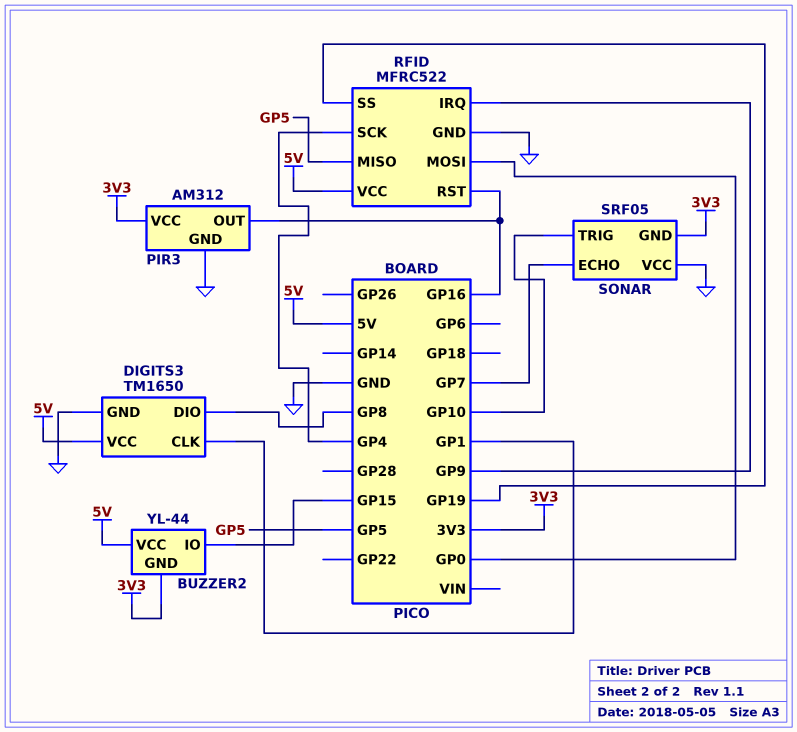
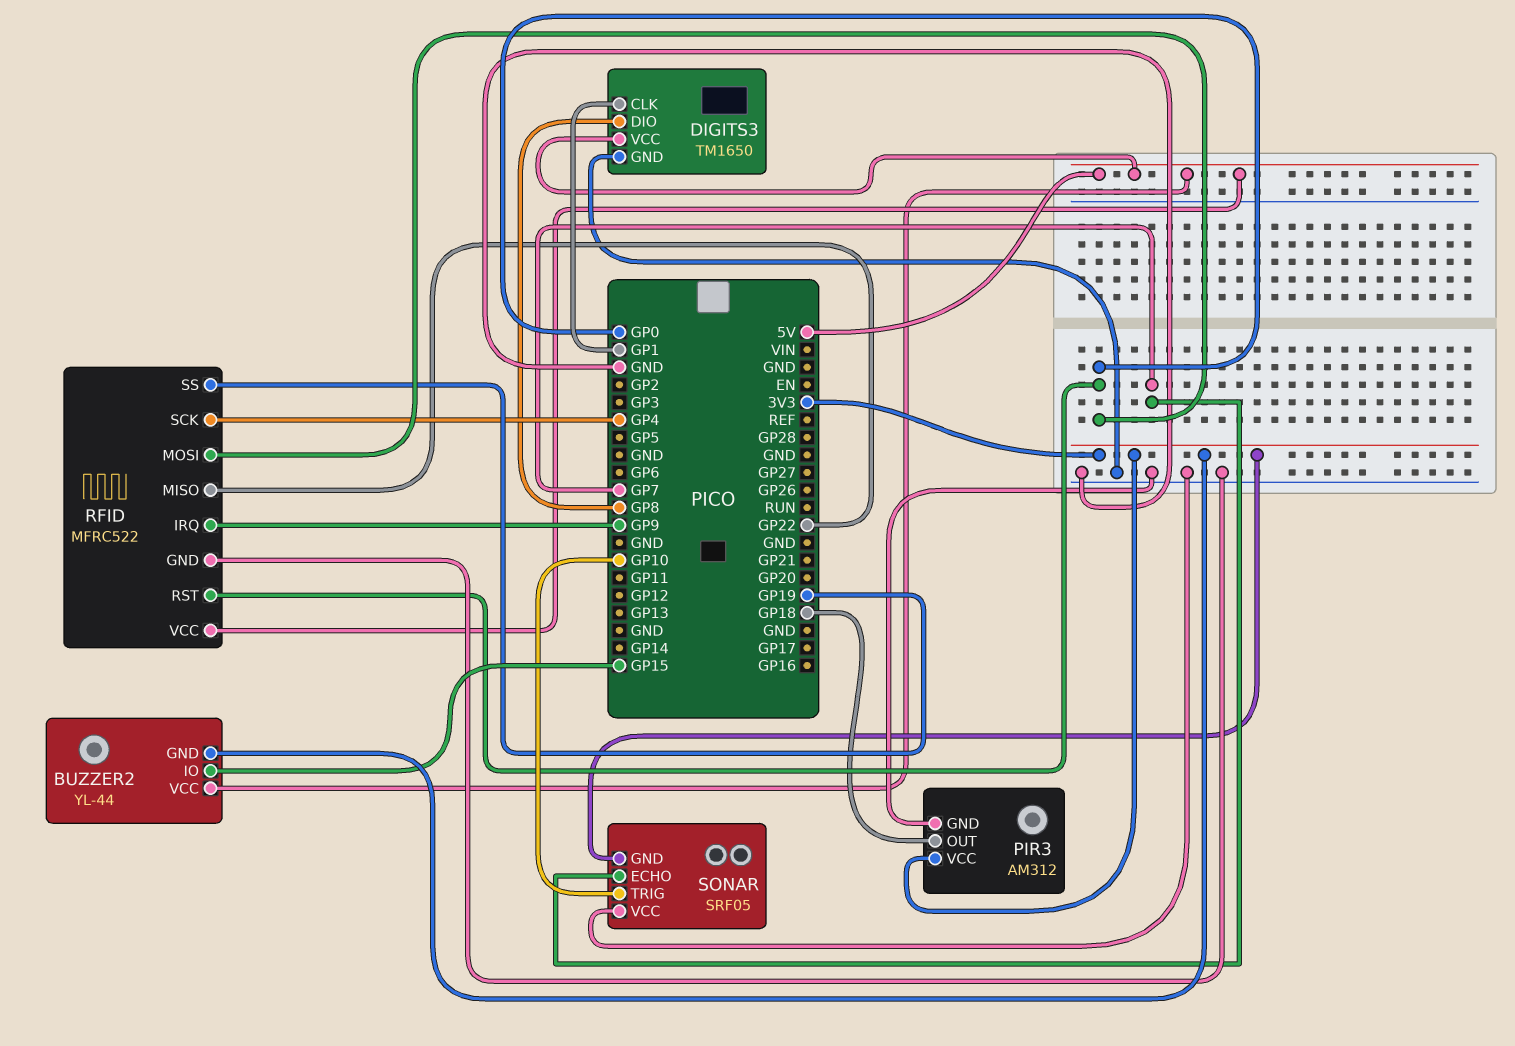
PIR3 pin OUT: GP16 -> GP18
RFID pin MISO: GP5 -> GP22
RFID pin RST: GP16 -> GP0

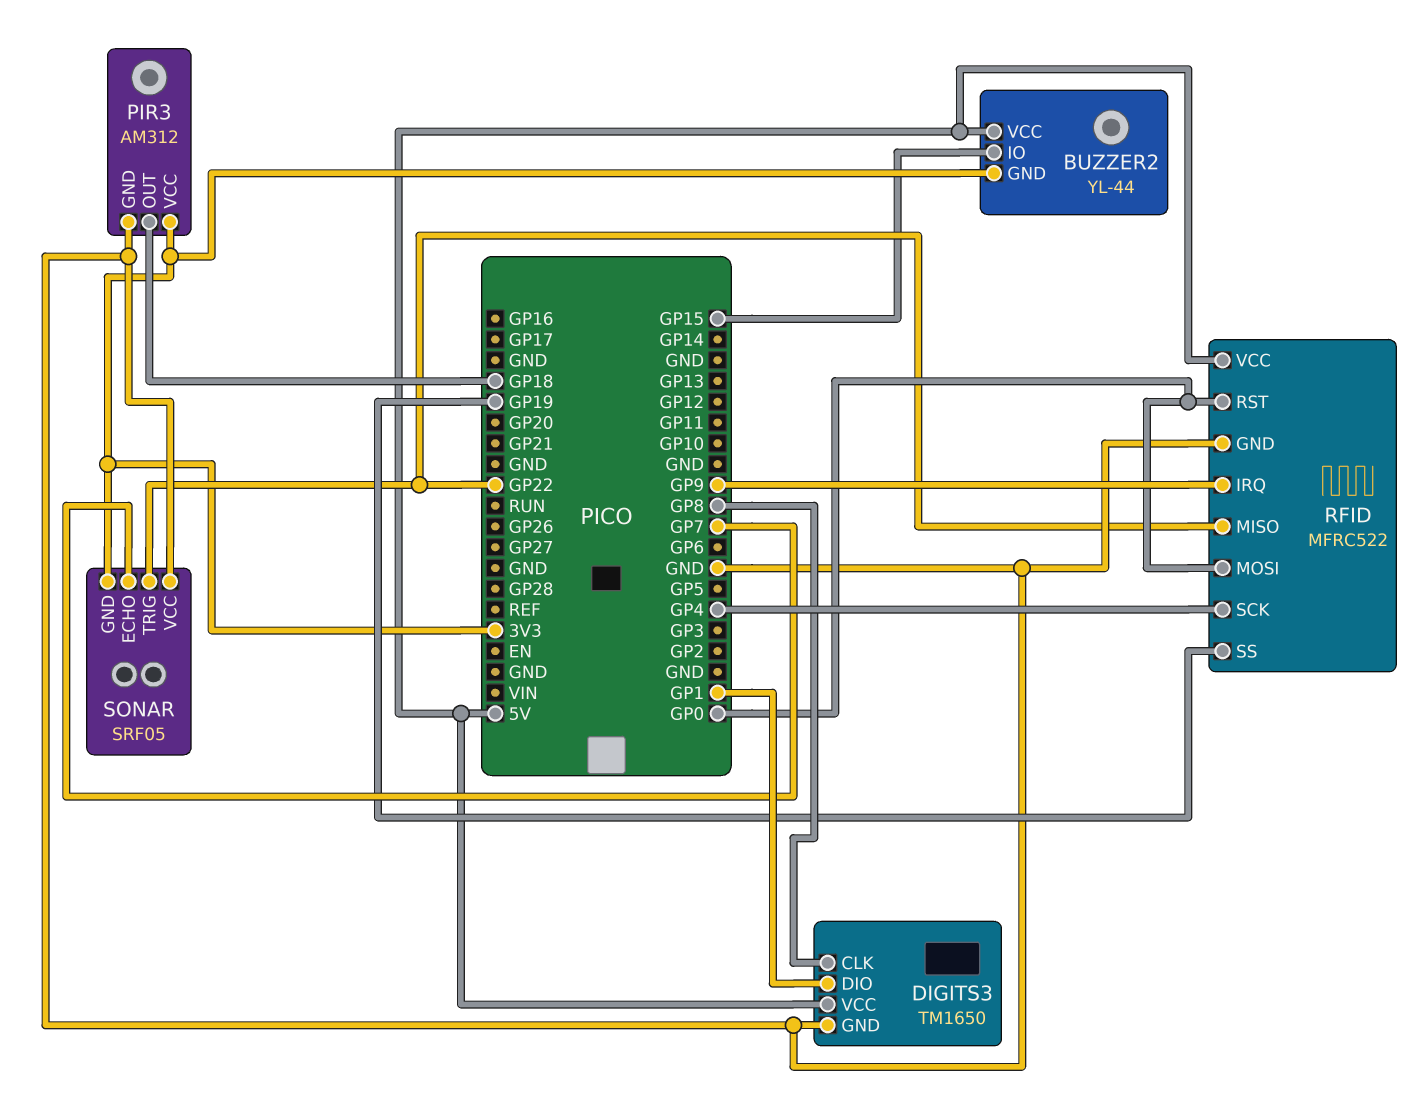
DIGITS3 pin CLK: GP1 -> GP8
DIGITS3 pin DIO: GP8 -> GP1
SONAR pin TRIG: GP10 -> GP22

